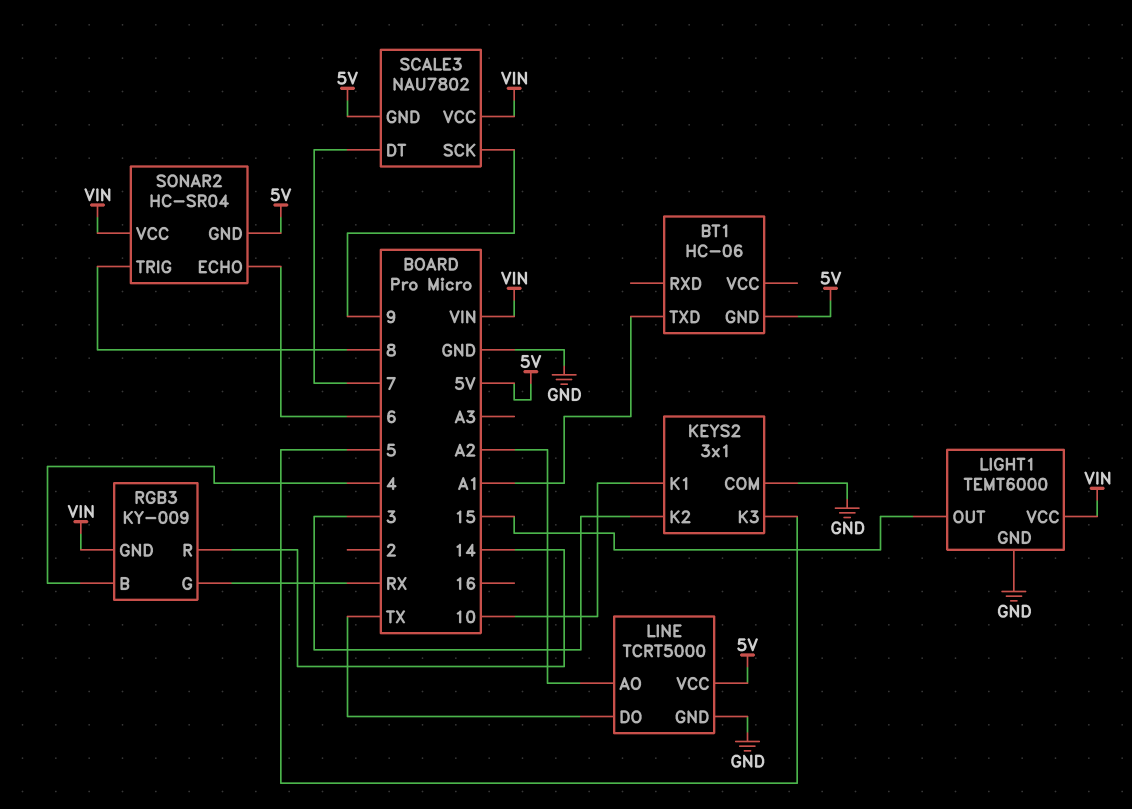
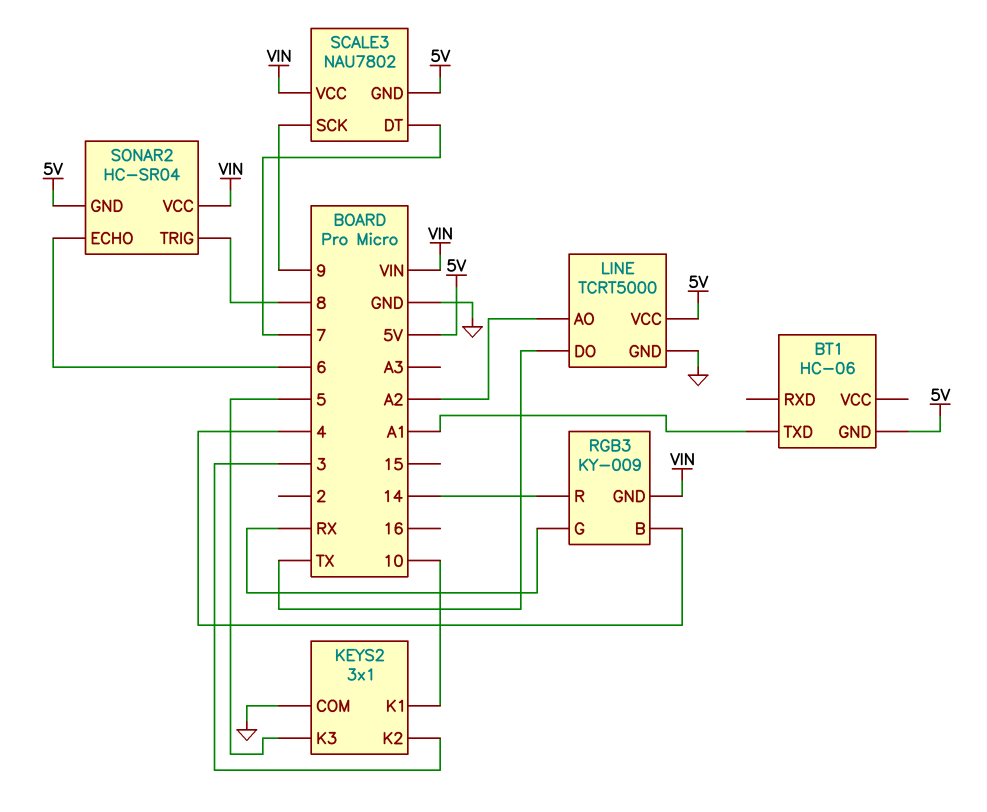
LIGHT1: TEMT6000 -> none
LIGHT1 pin GND: GND -> none
LIGHT1 pin OUT: 15 -> none
LIGHT1 pin VCC: VIN -> none

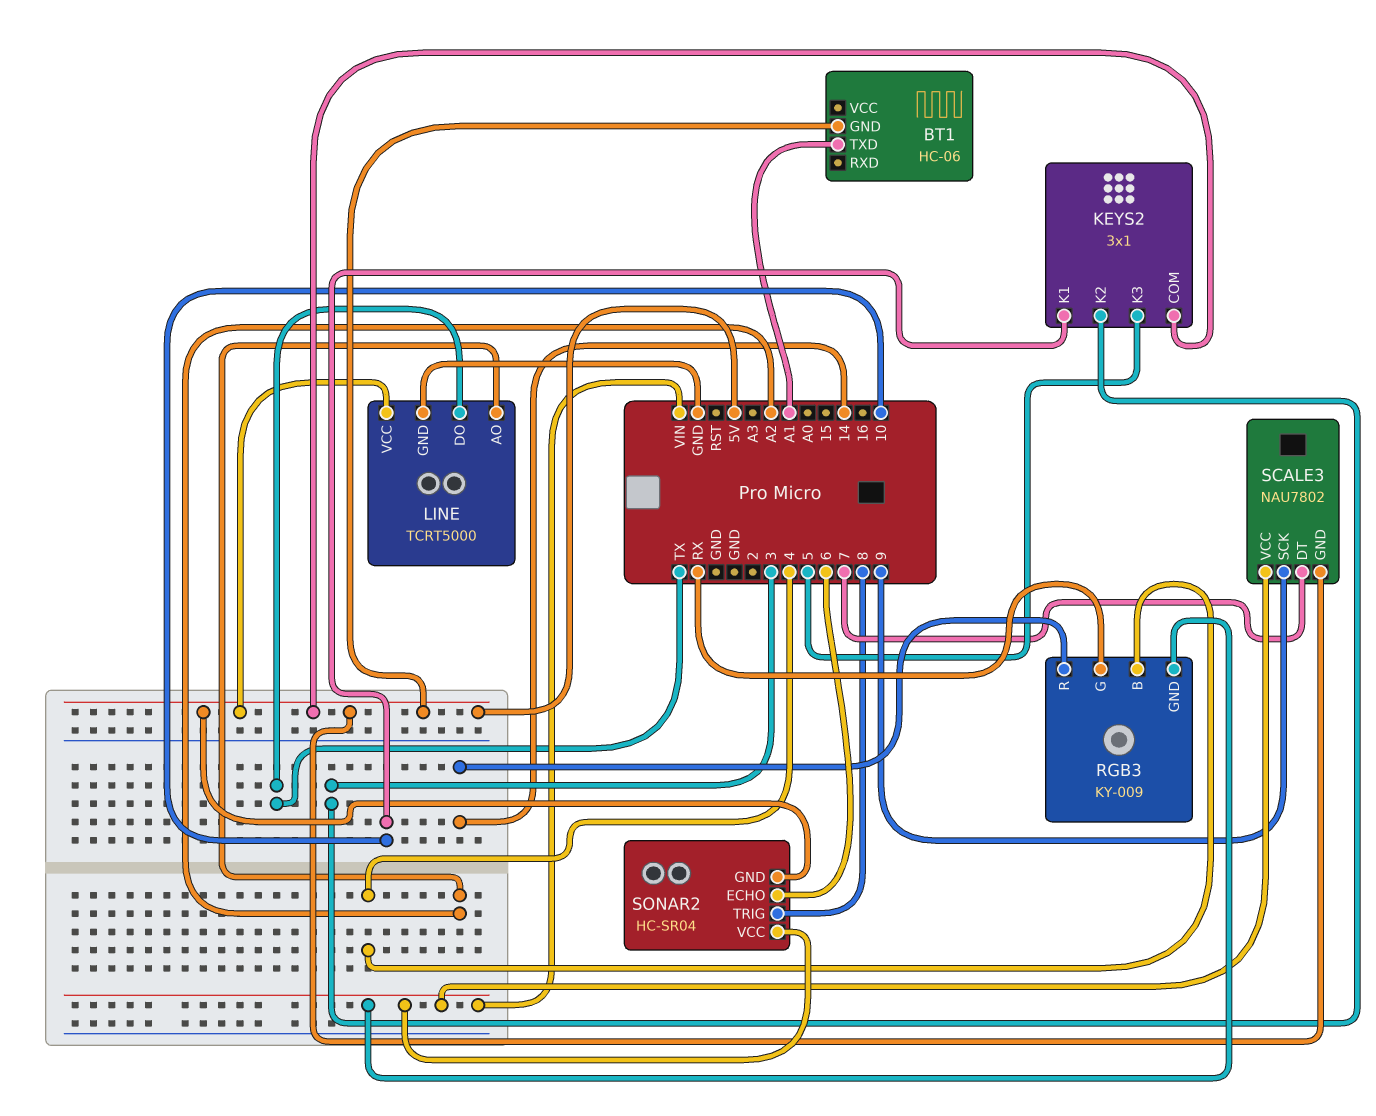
KEYS2 pin COM: GND -> 5V

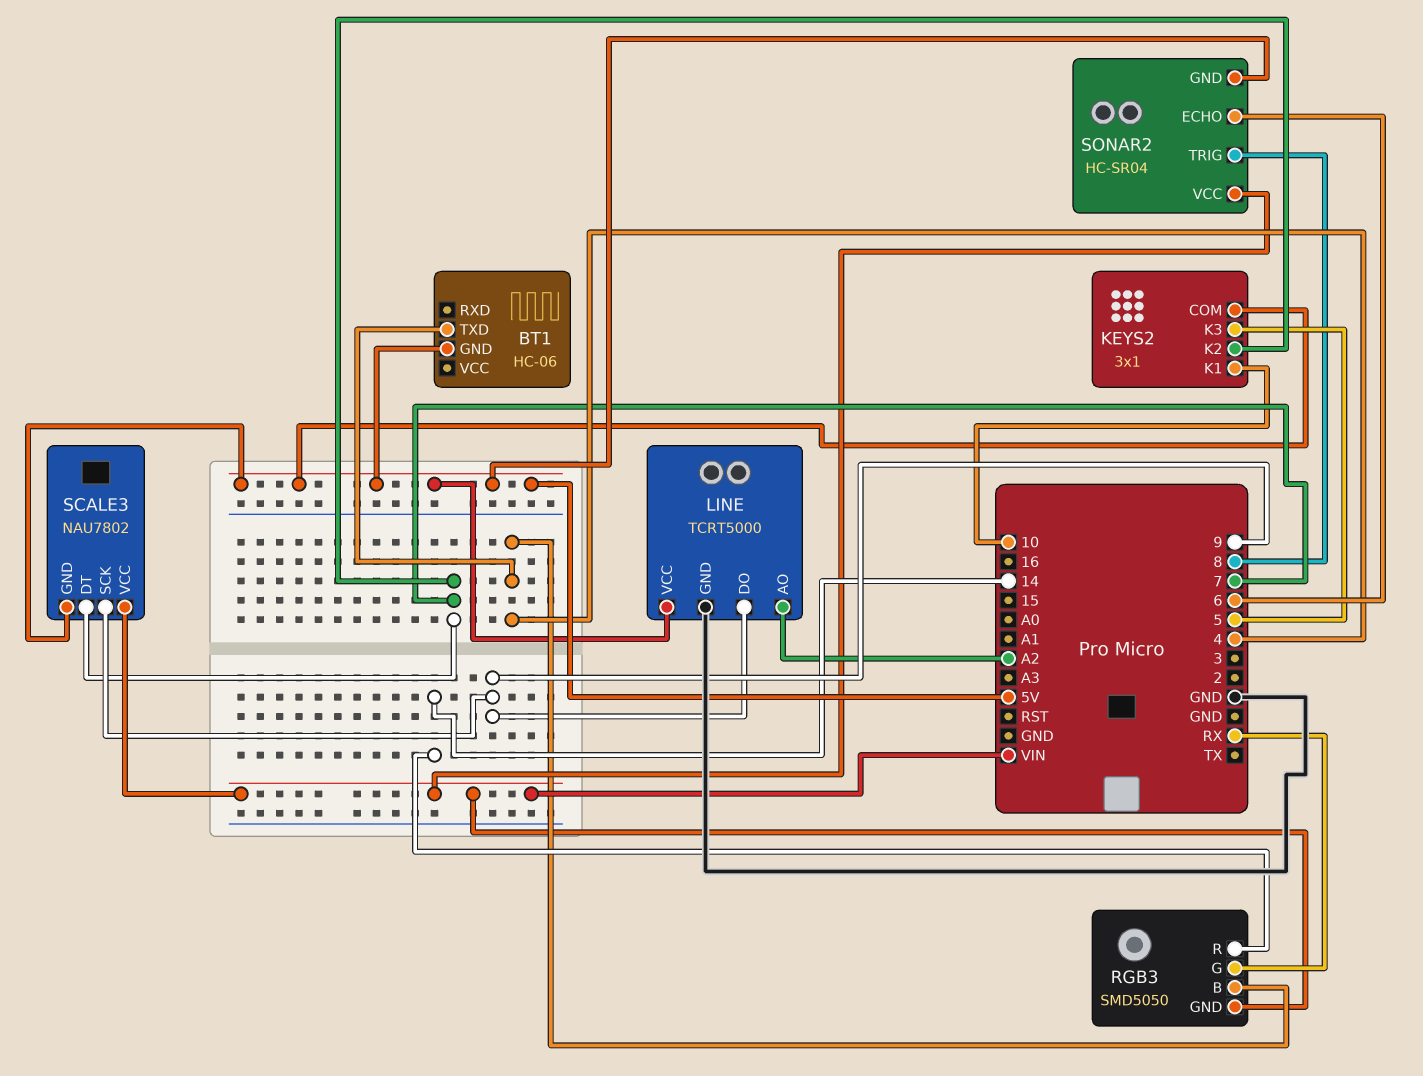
BT1 pin TXD: A1 -> 4
KEYS2 pin K2: 3 -> 7
LINE pin DO: TX -> 9
RGB3: KY-009 -> SMD5050

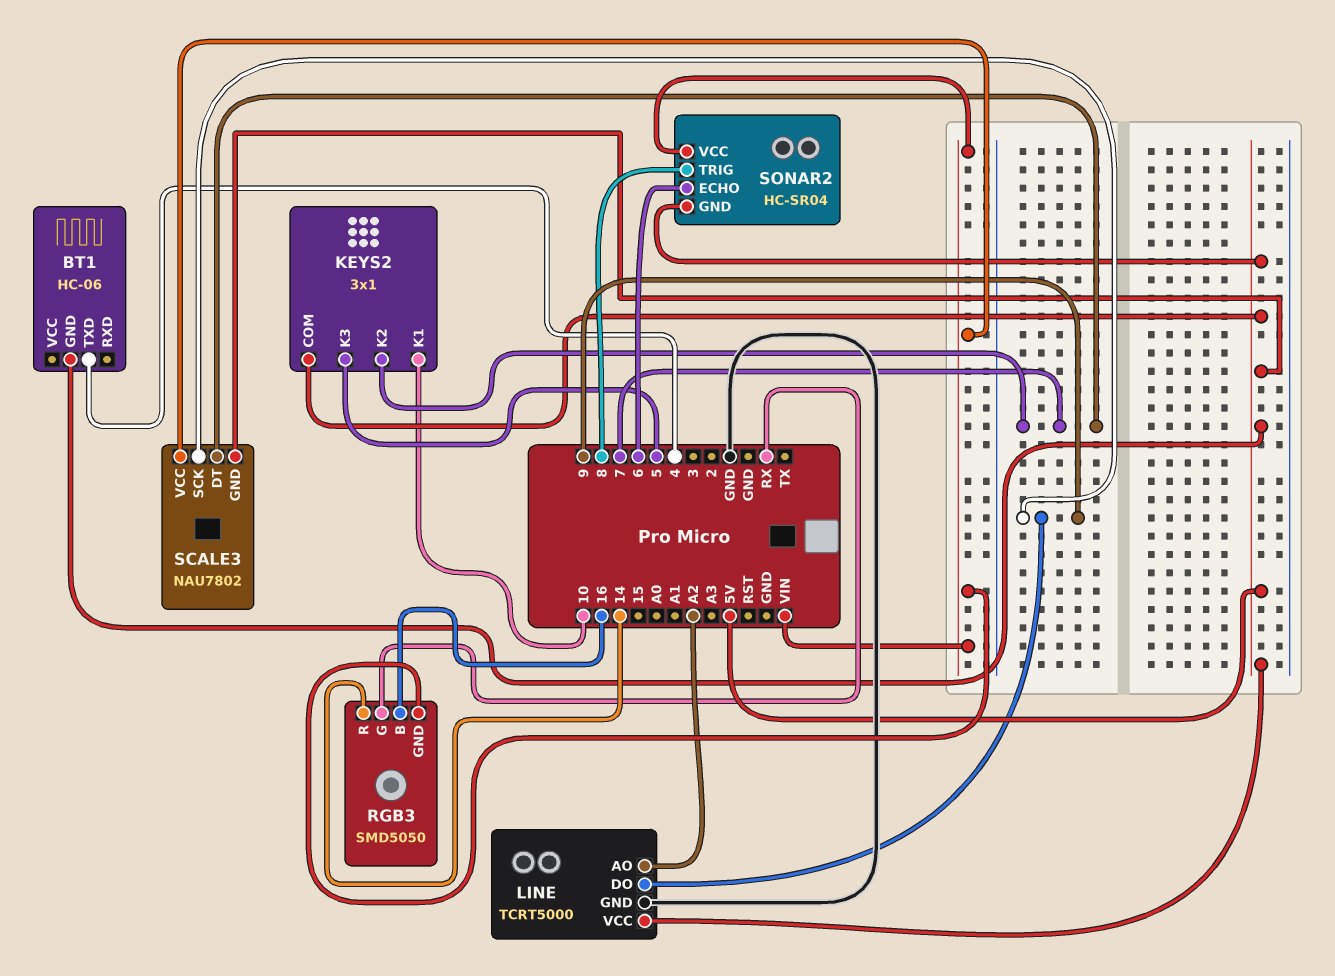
RGB3 pin B: 4 -> 16

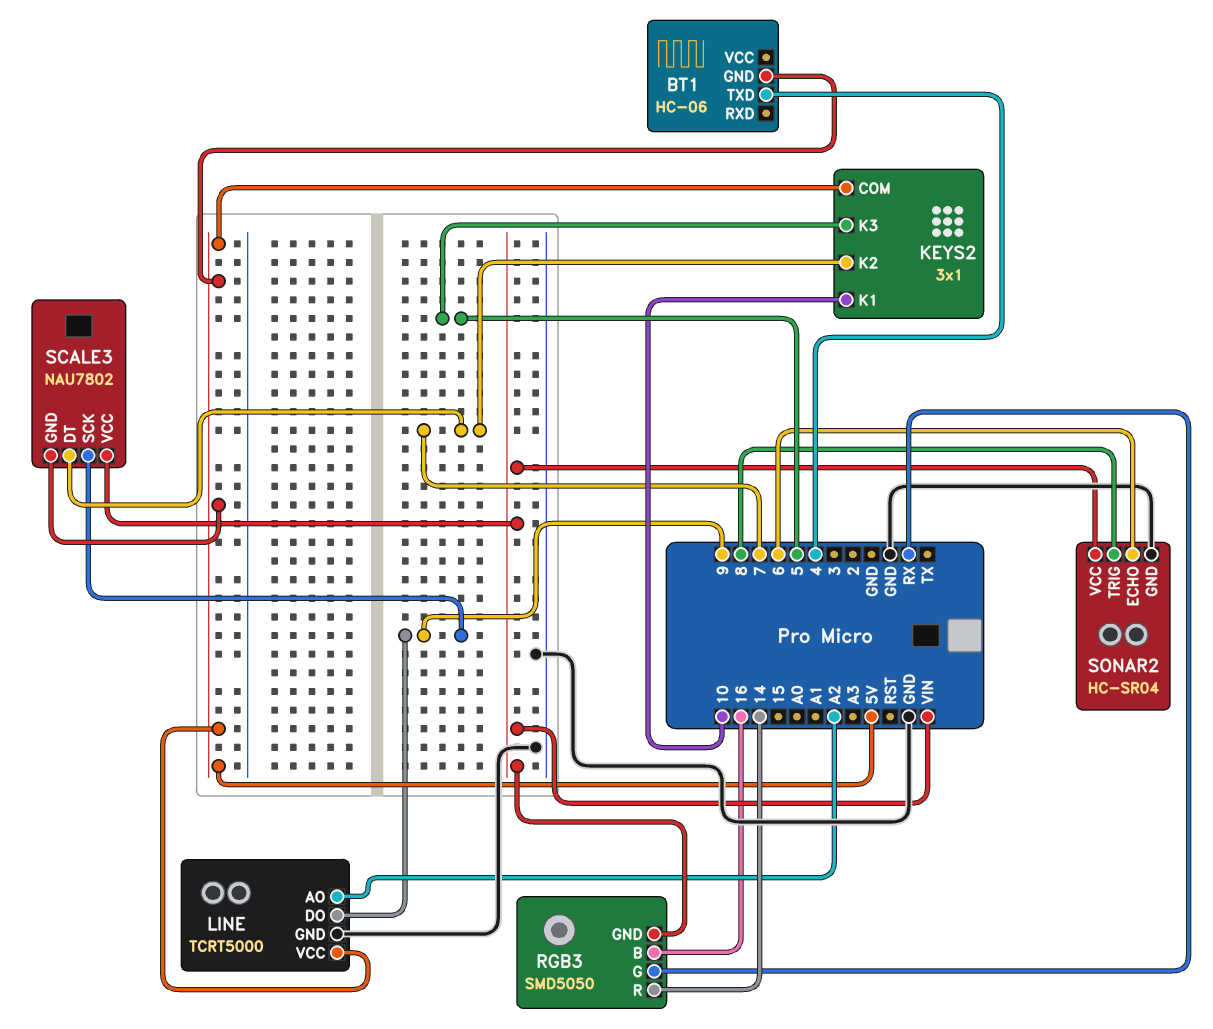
SONAR2 pin GND: 5V -> GND

